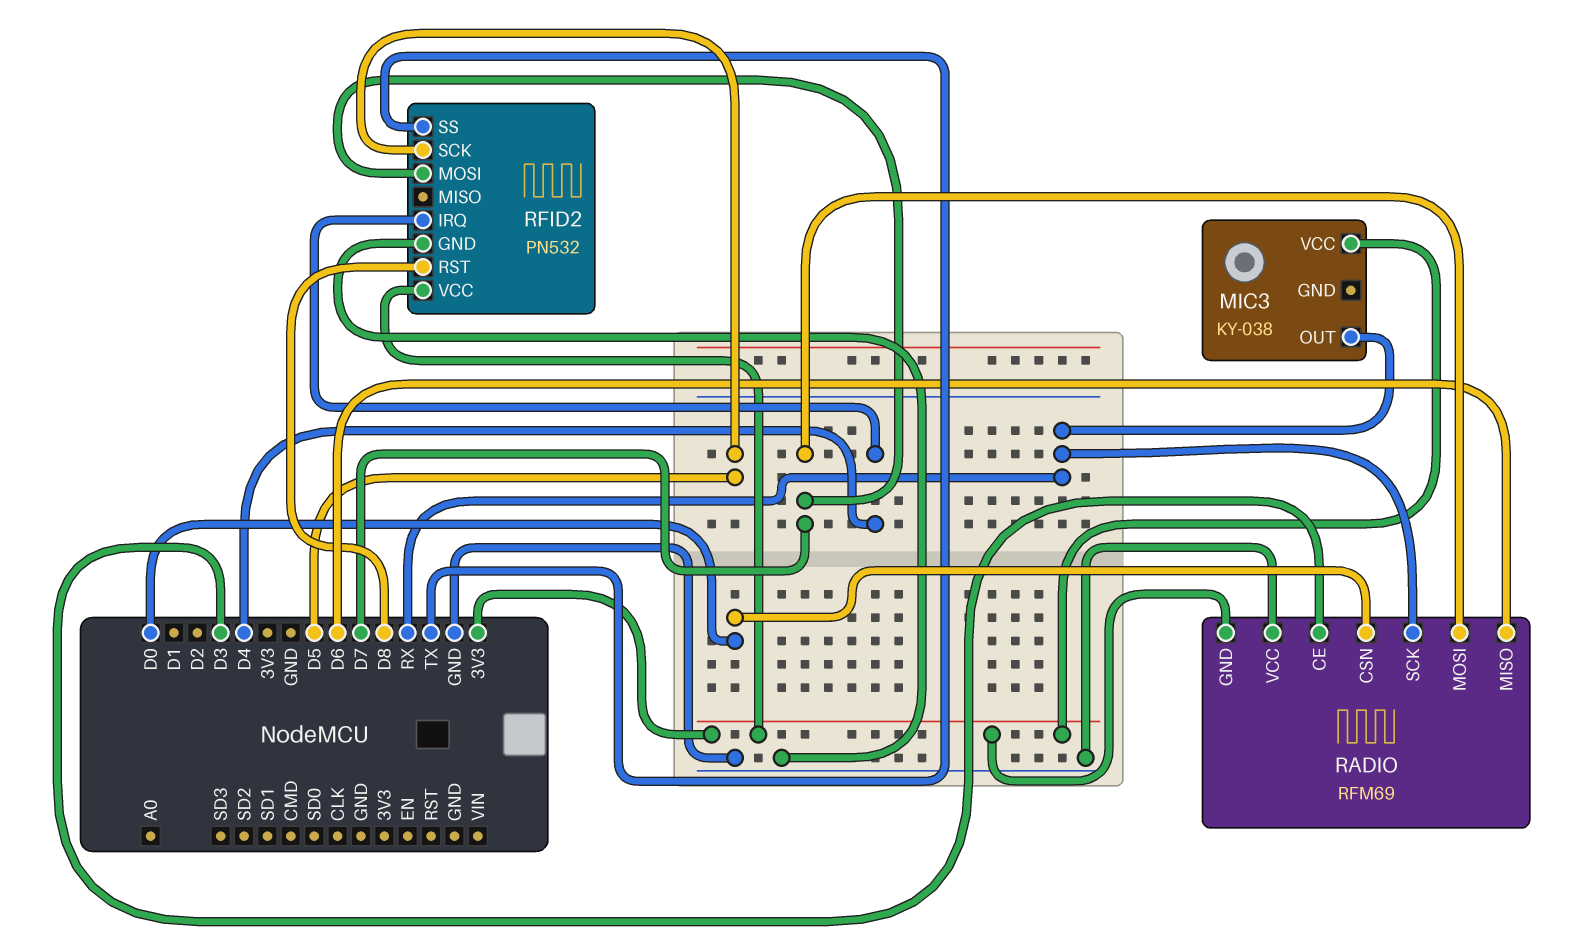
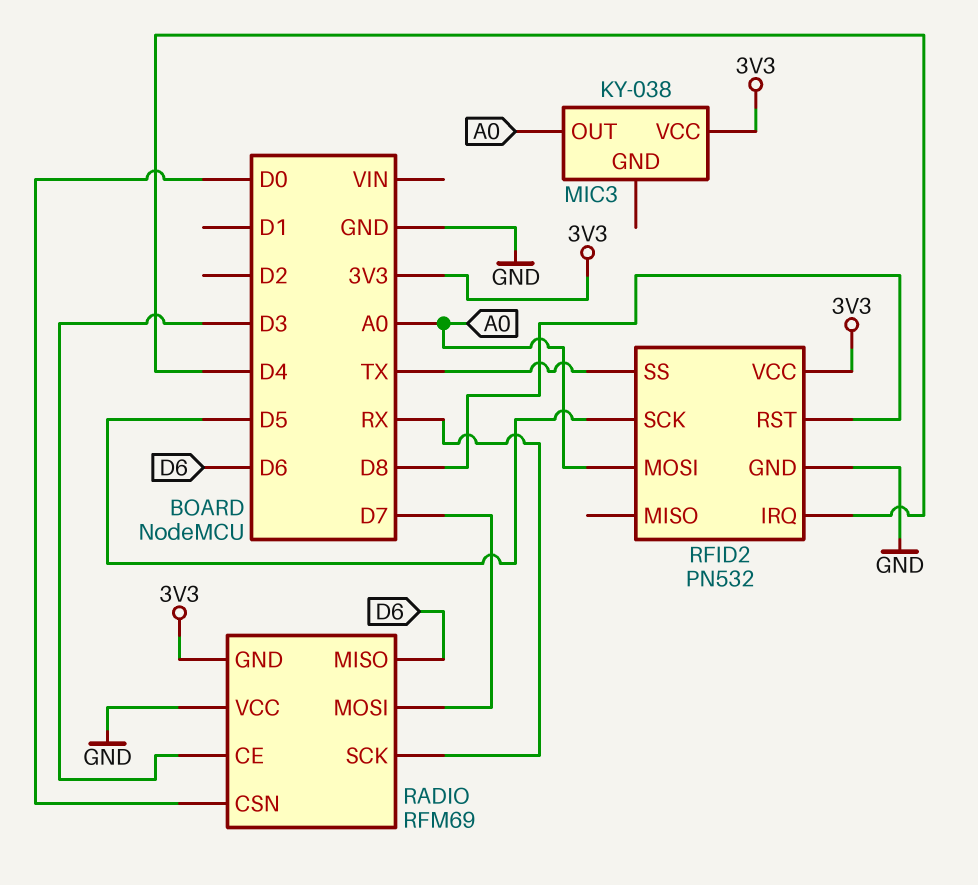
MIC3 pin OUT: RX -> A0
RFID2 pin MOSI: D7 -> A0

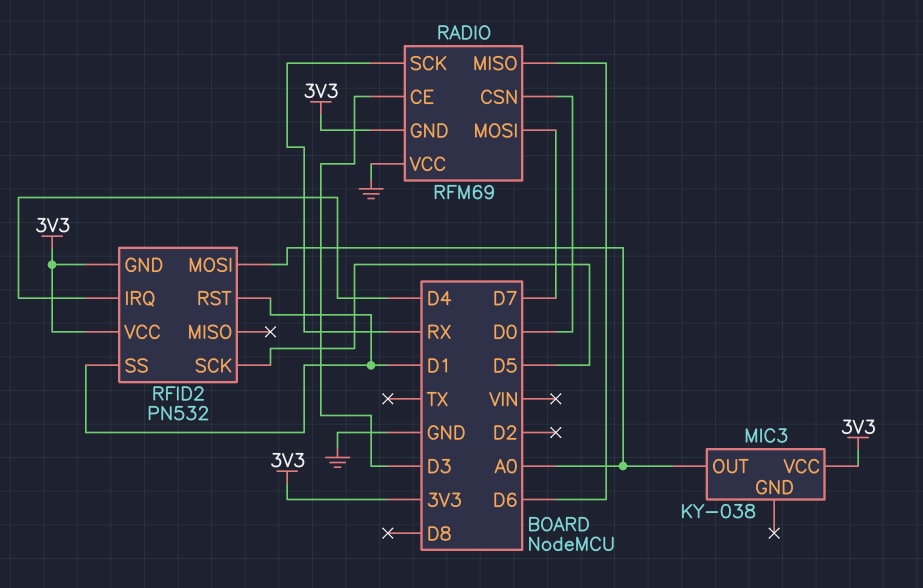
RFID2 pin GND: GND -> 3V3
RFID2 pin RST: D8 -> D1
RFID2 pin SS: TX -> D1

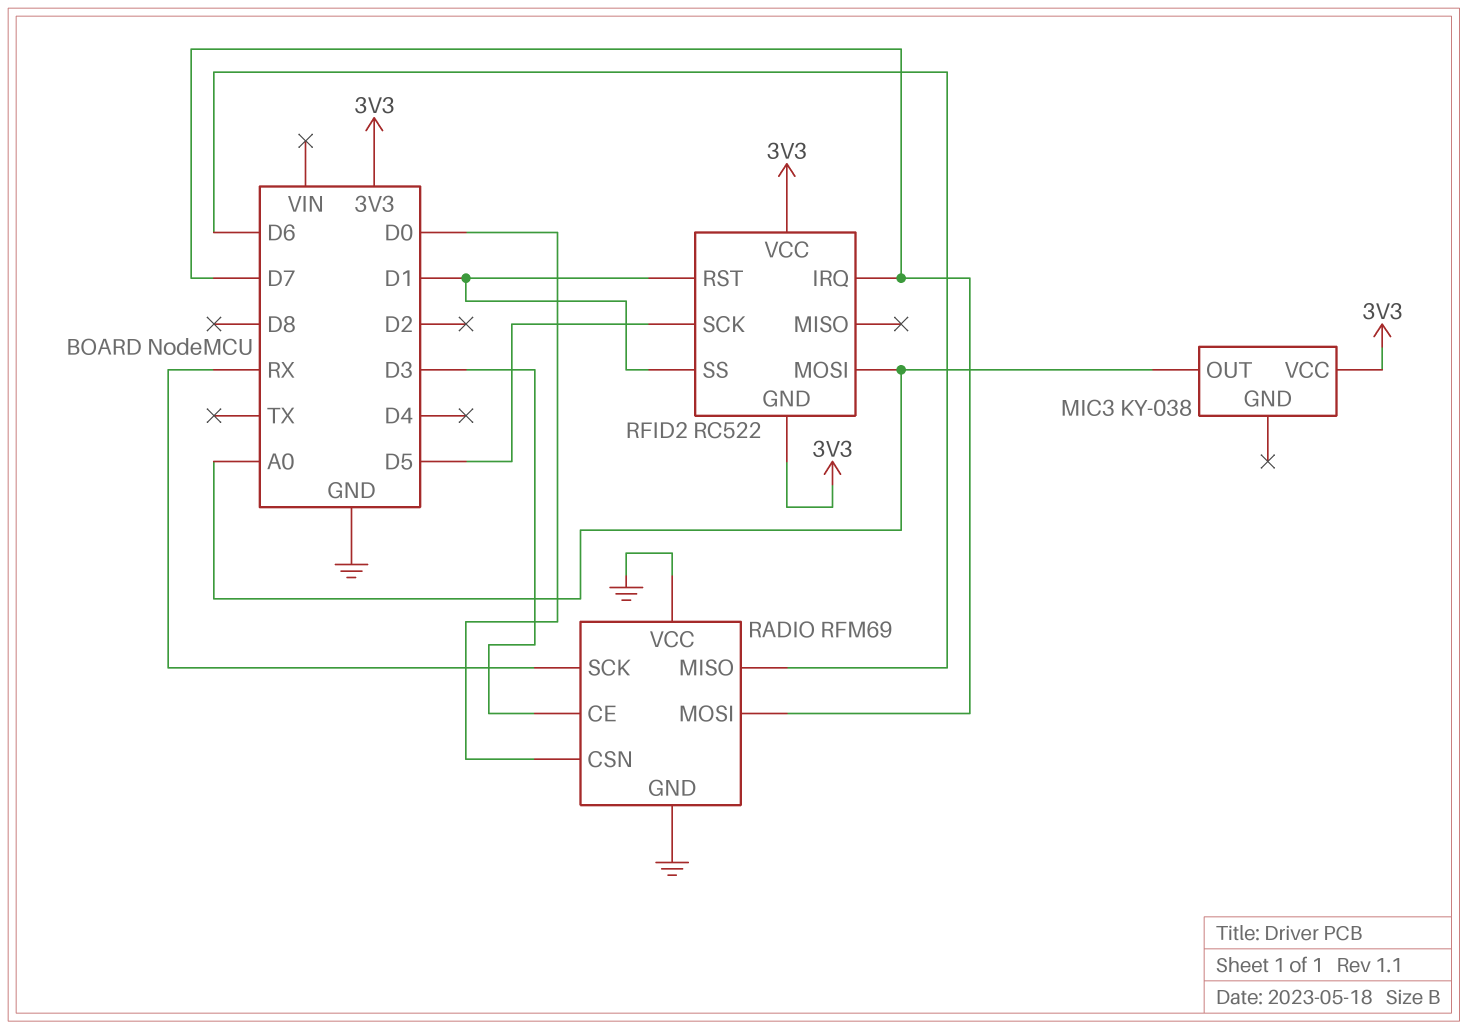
RADIO pin GND: 3V3 -> GND
RFID2: PN532 -> RC522
RFID2 pin IRQ: D4 -> D7

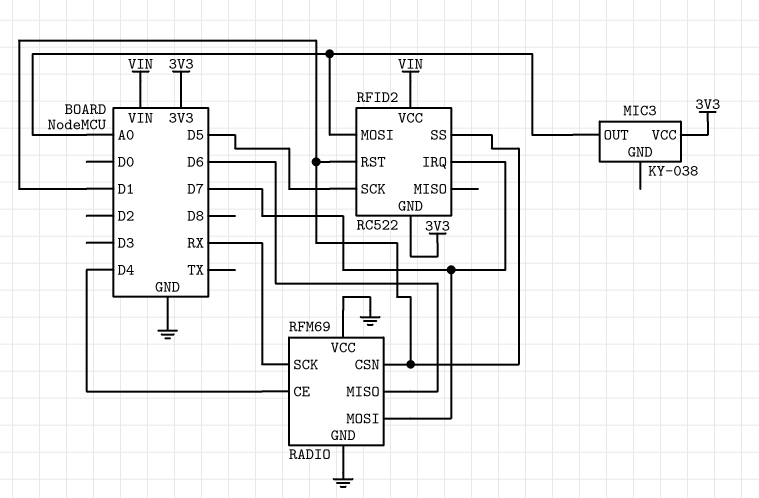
RADIO pin CE: D3 -> D4
RADIO pin CSN: D0 -> D1
RFID2 pin VCC: 3V3 -> VIN

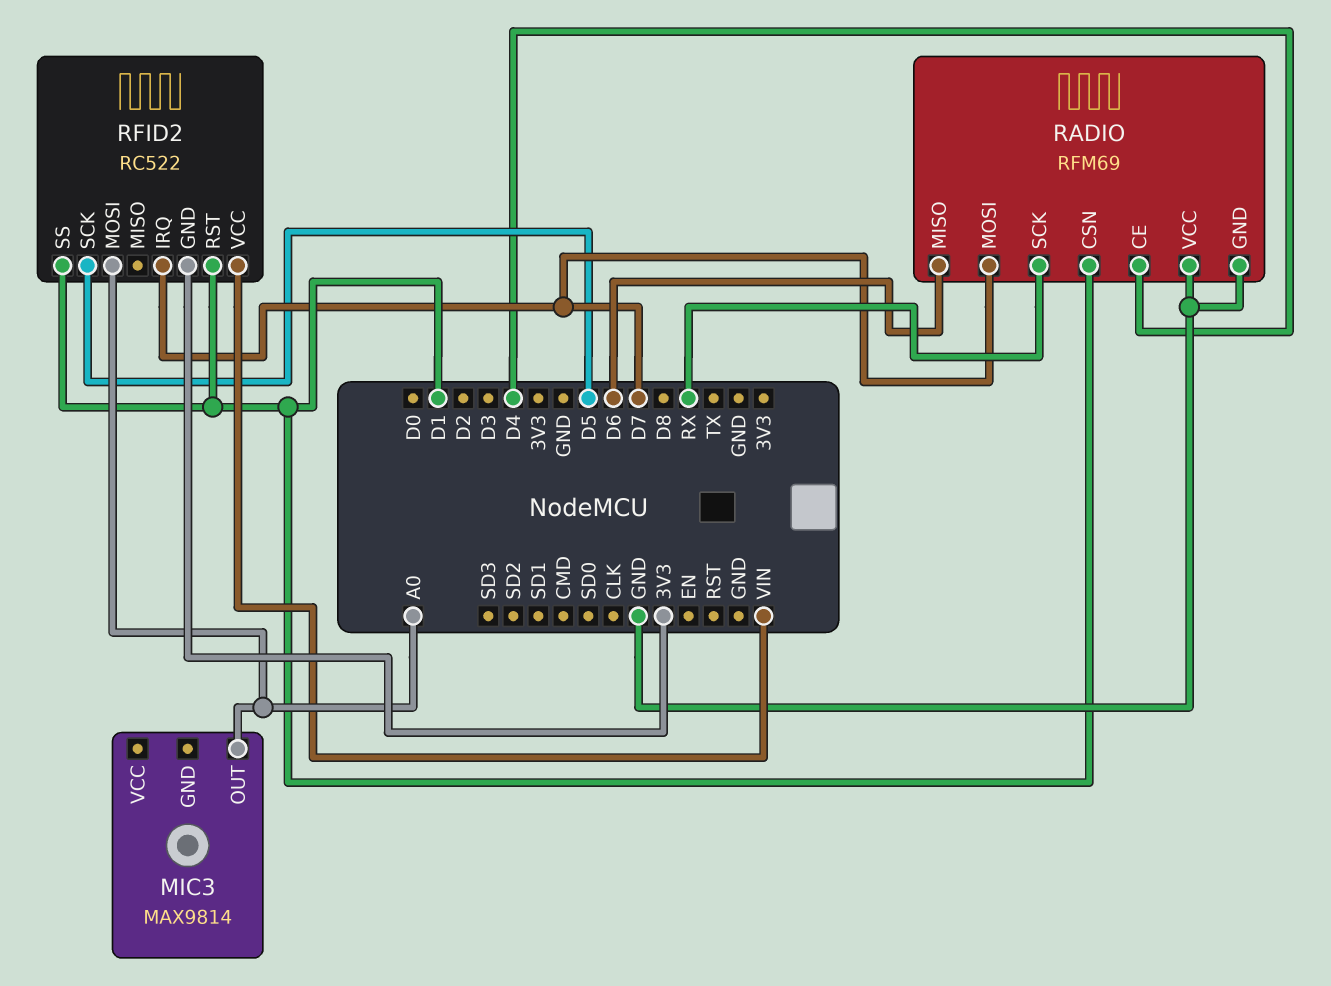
MIC3: KY-038 -> MAX9814
MIC3 pin VCC: 3V3 -> none

